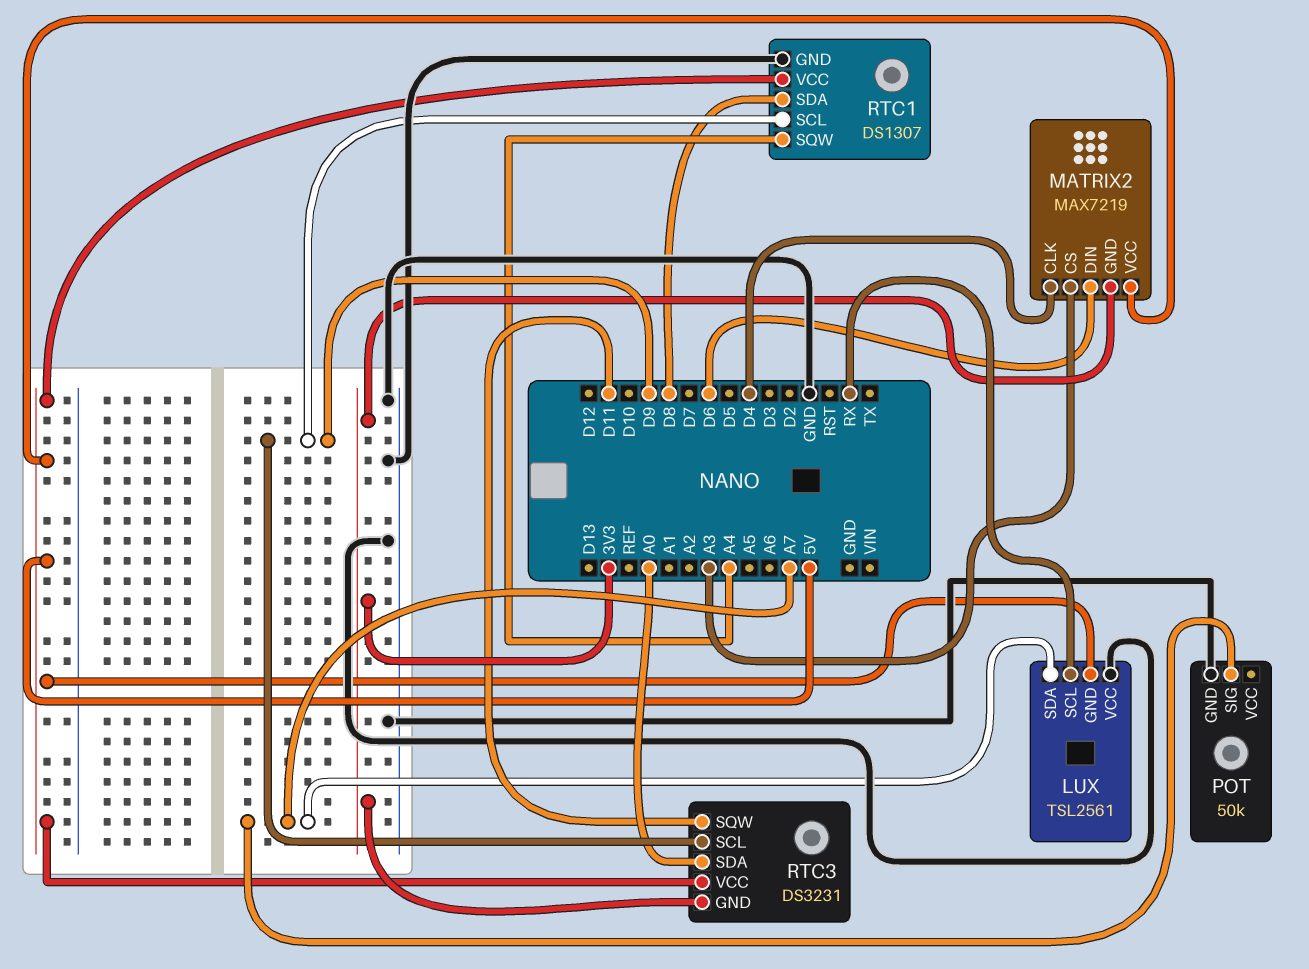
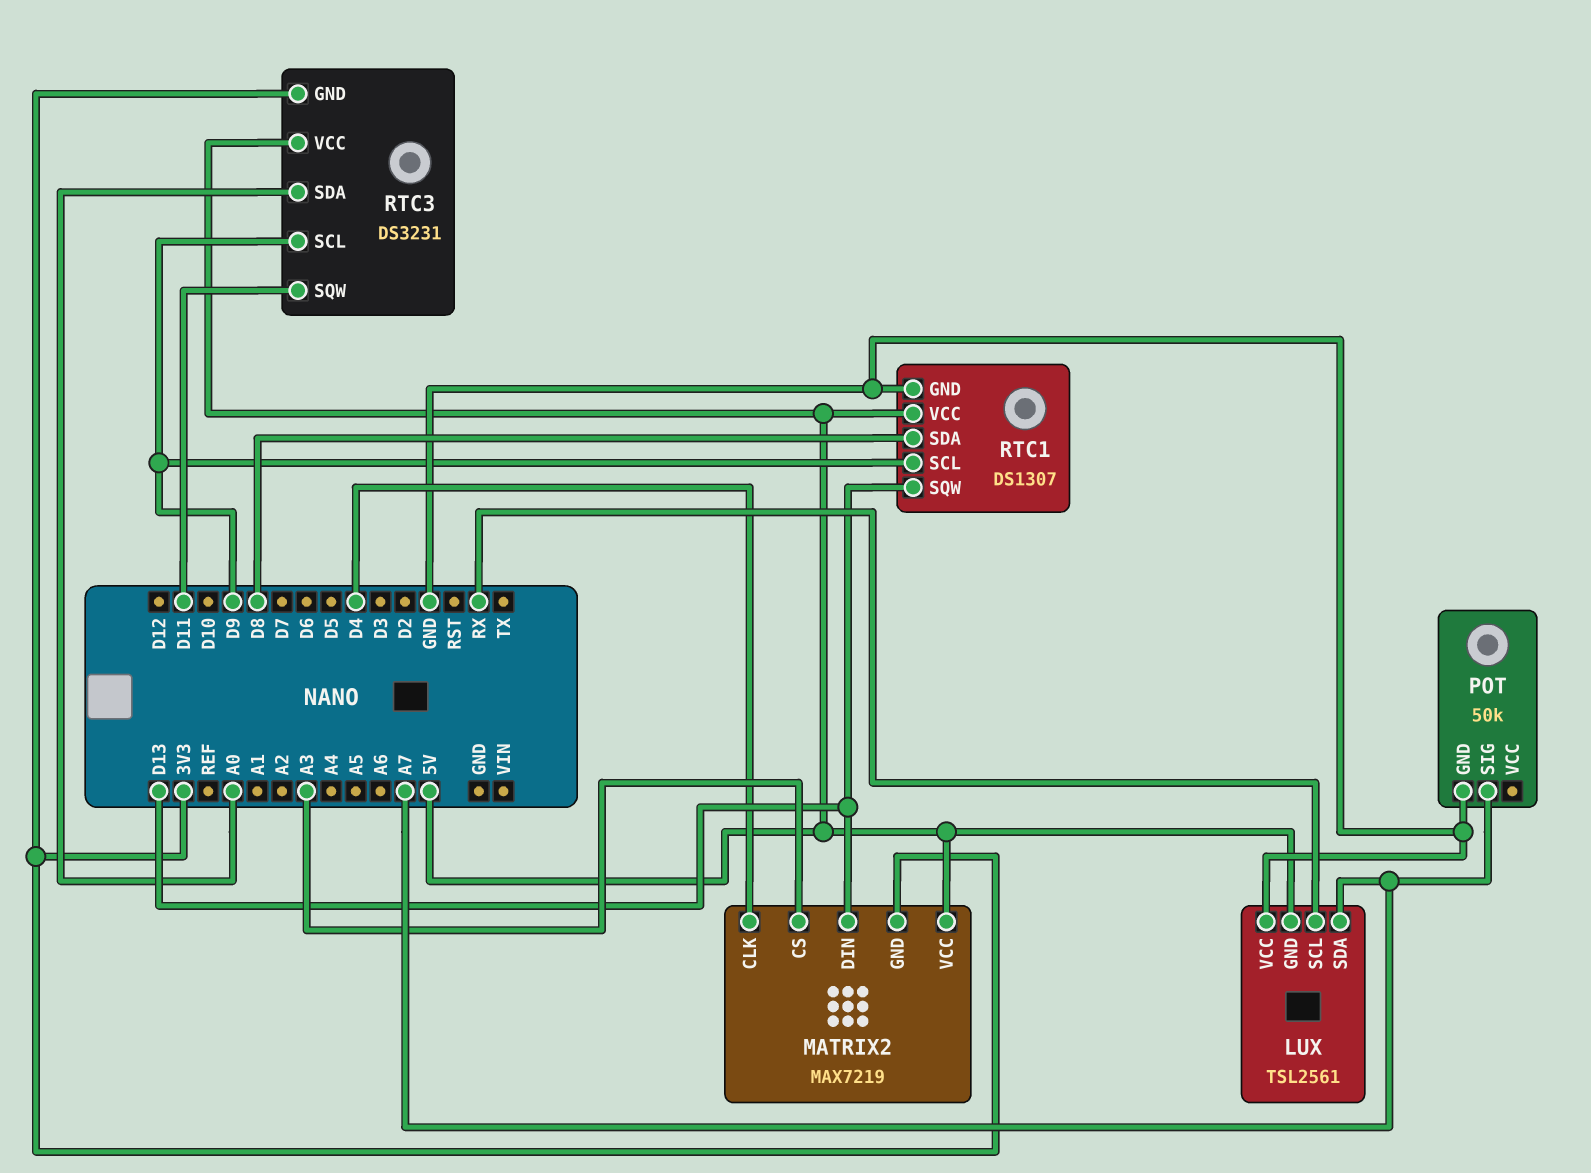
MATRIX2 pin DIN: D6 -> D13
RTC1 pin SQW: A4 -> D13

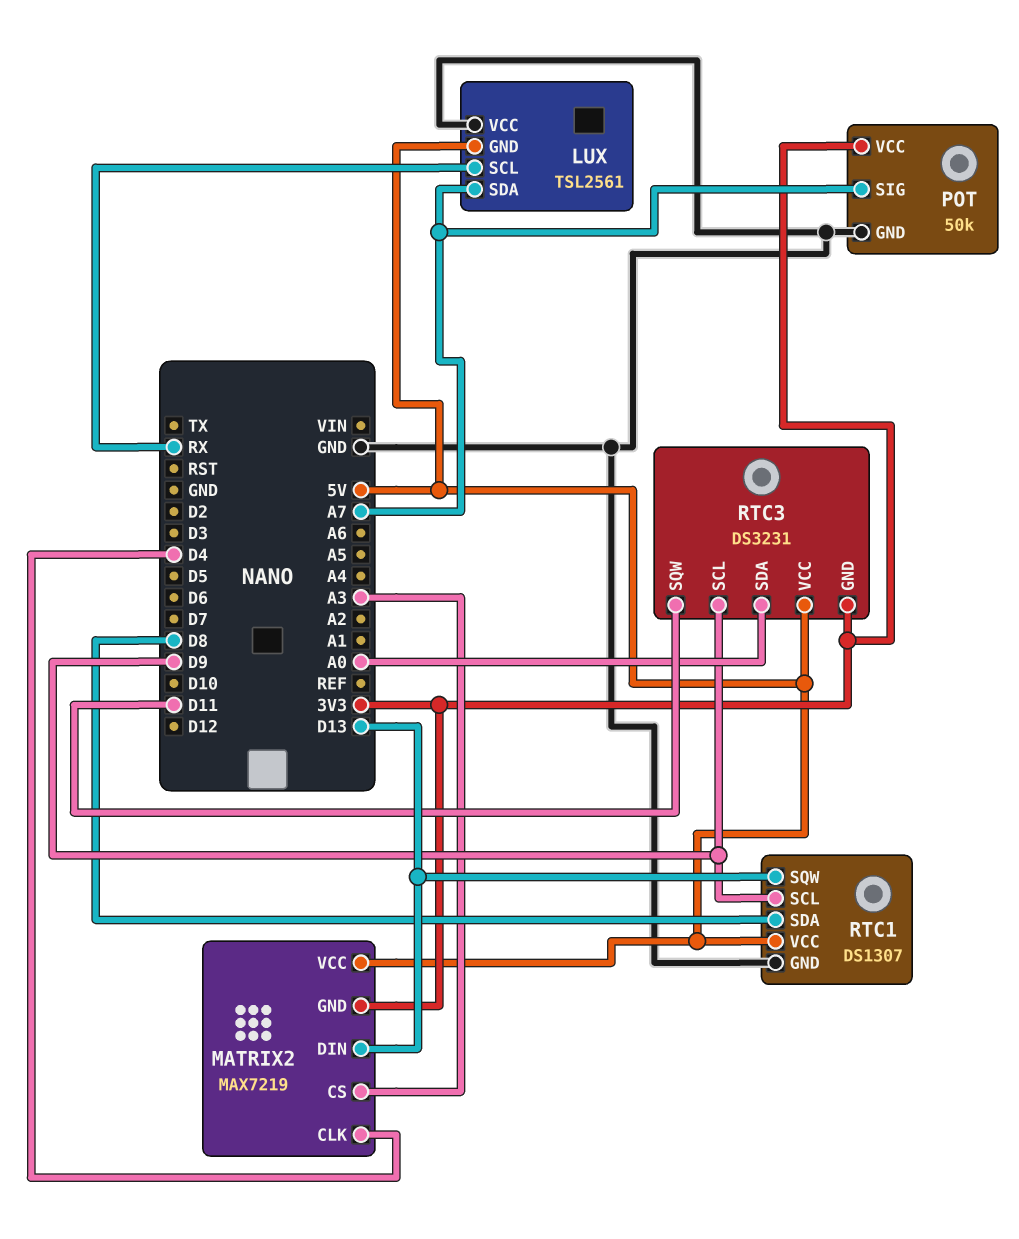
POT pin VCC: none -> 3V3

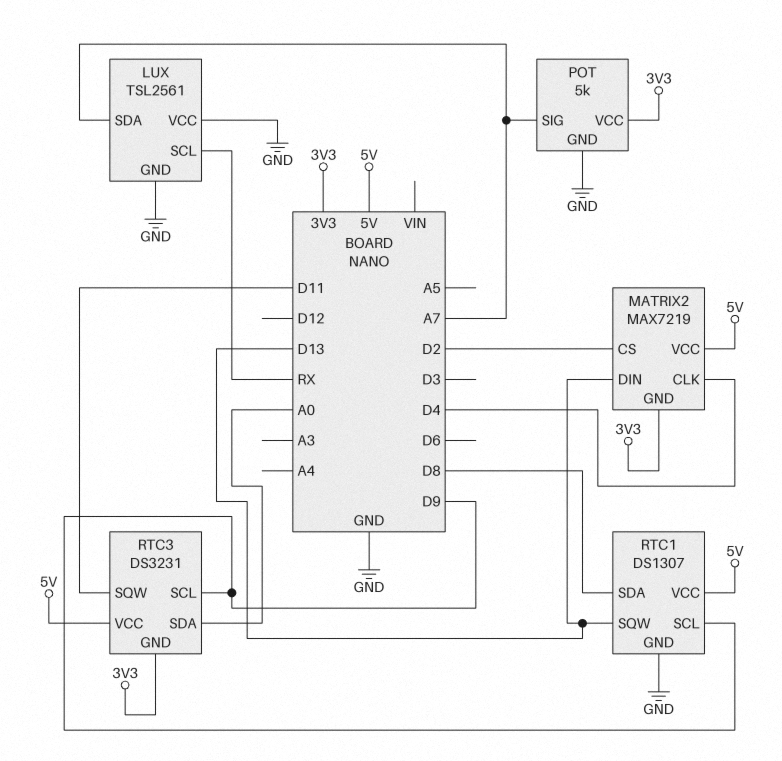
LUX pin GND: 5V -> GND
MATRIX2 pin CS: A3 -> D2
POT: 50k -> 5k

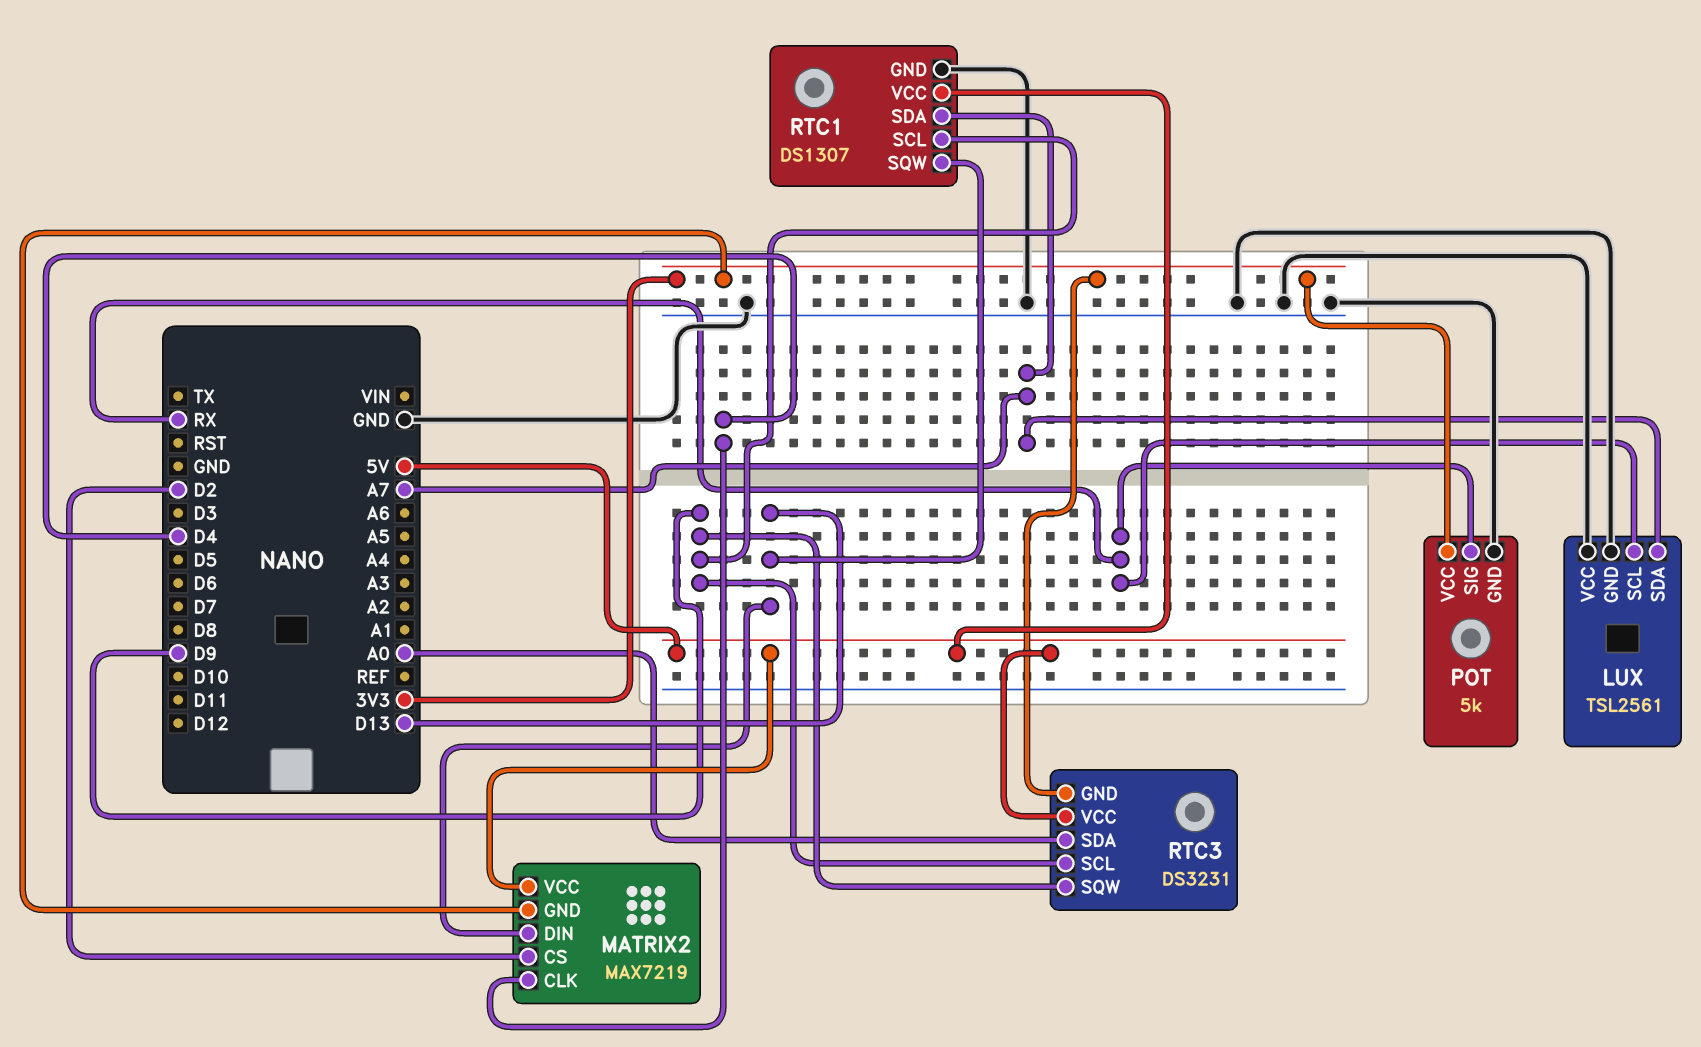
POT pin SIG: A7 -> RX
RTC1 pin SDA: D8 -> A7
RTC3 pin SQW: D11 -> D9

